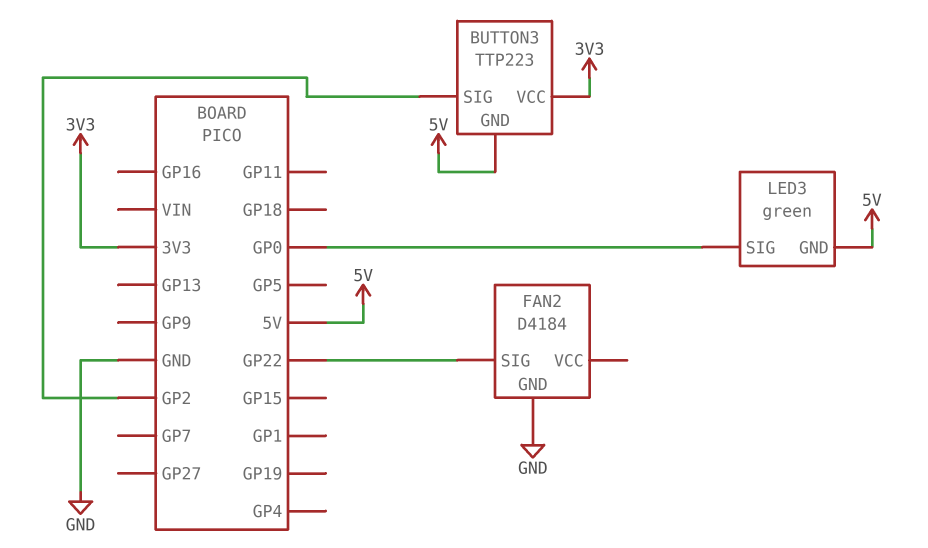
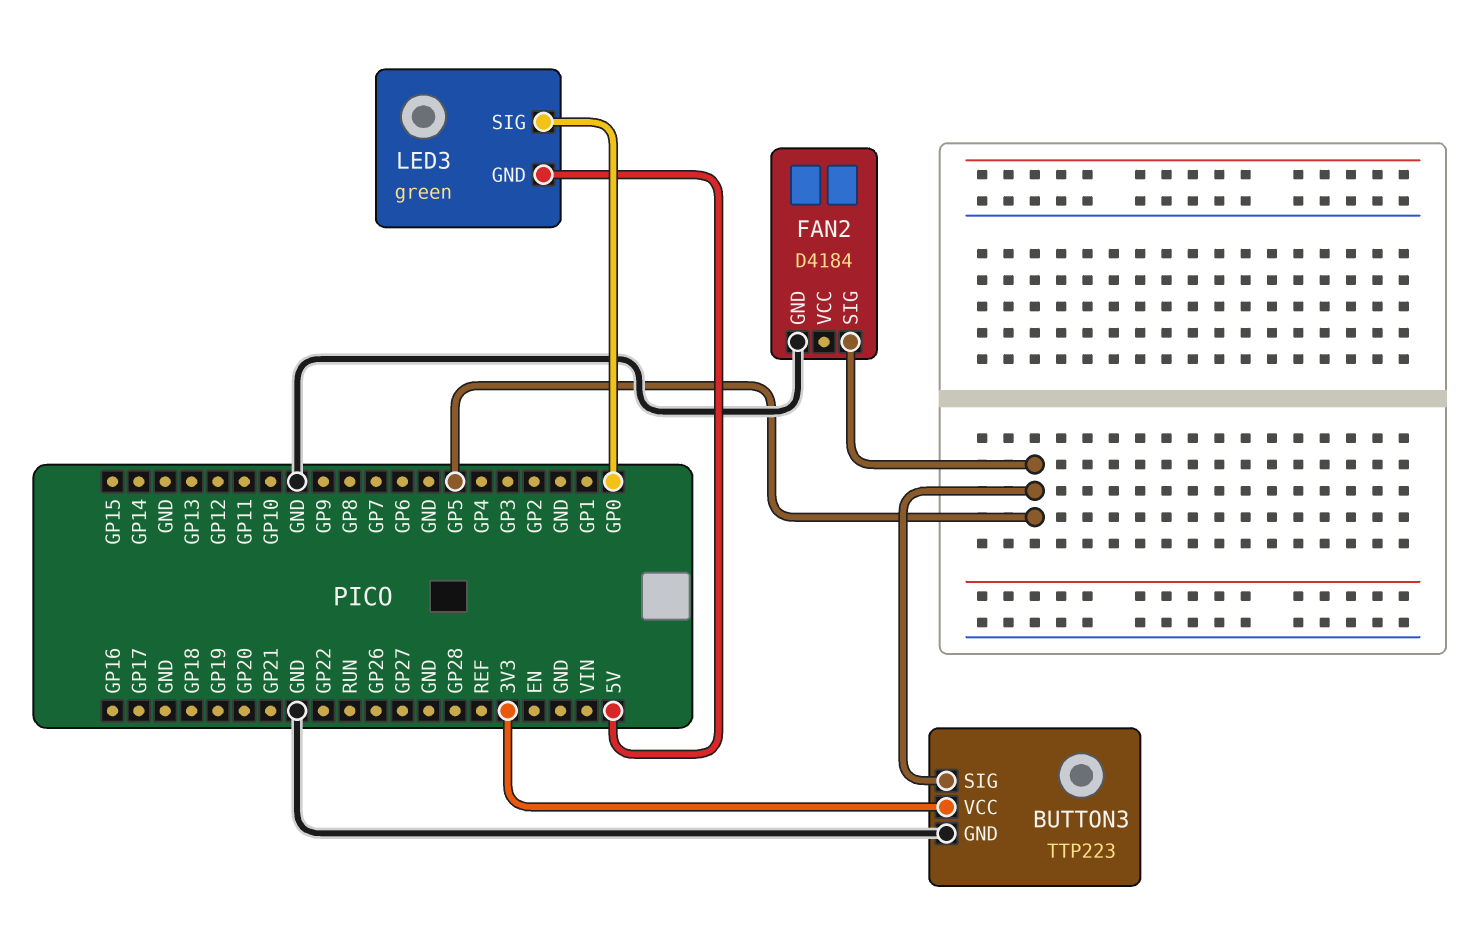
BUTTON3 pin GND: 5V -> GND
BUTTON3 pin SIG: GP2 -> GP5
FAN2 pin SIG: GP22 -> GP5

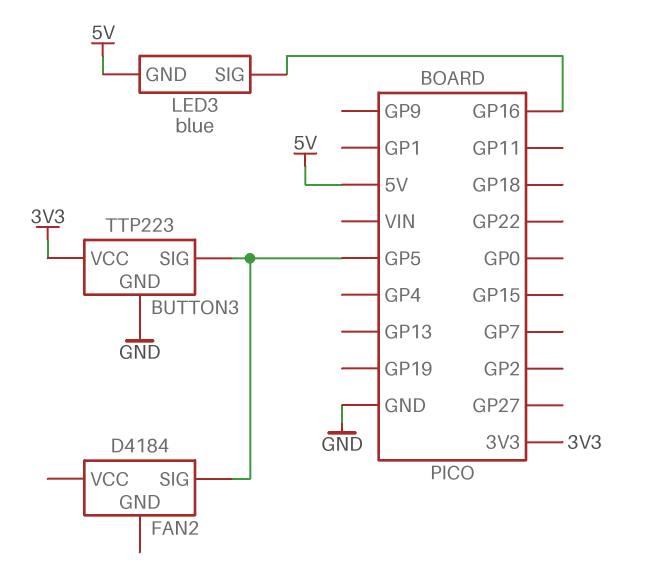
FAN2 pin GND: GND -> none
LED3: green -> blue
LED3 pin SIG: GP0 -> GP16

